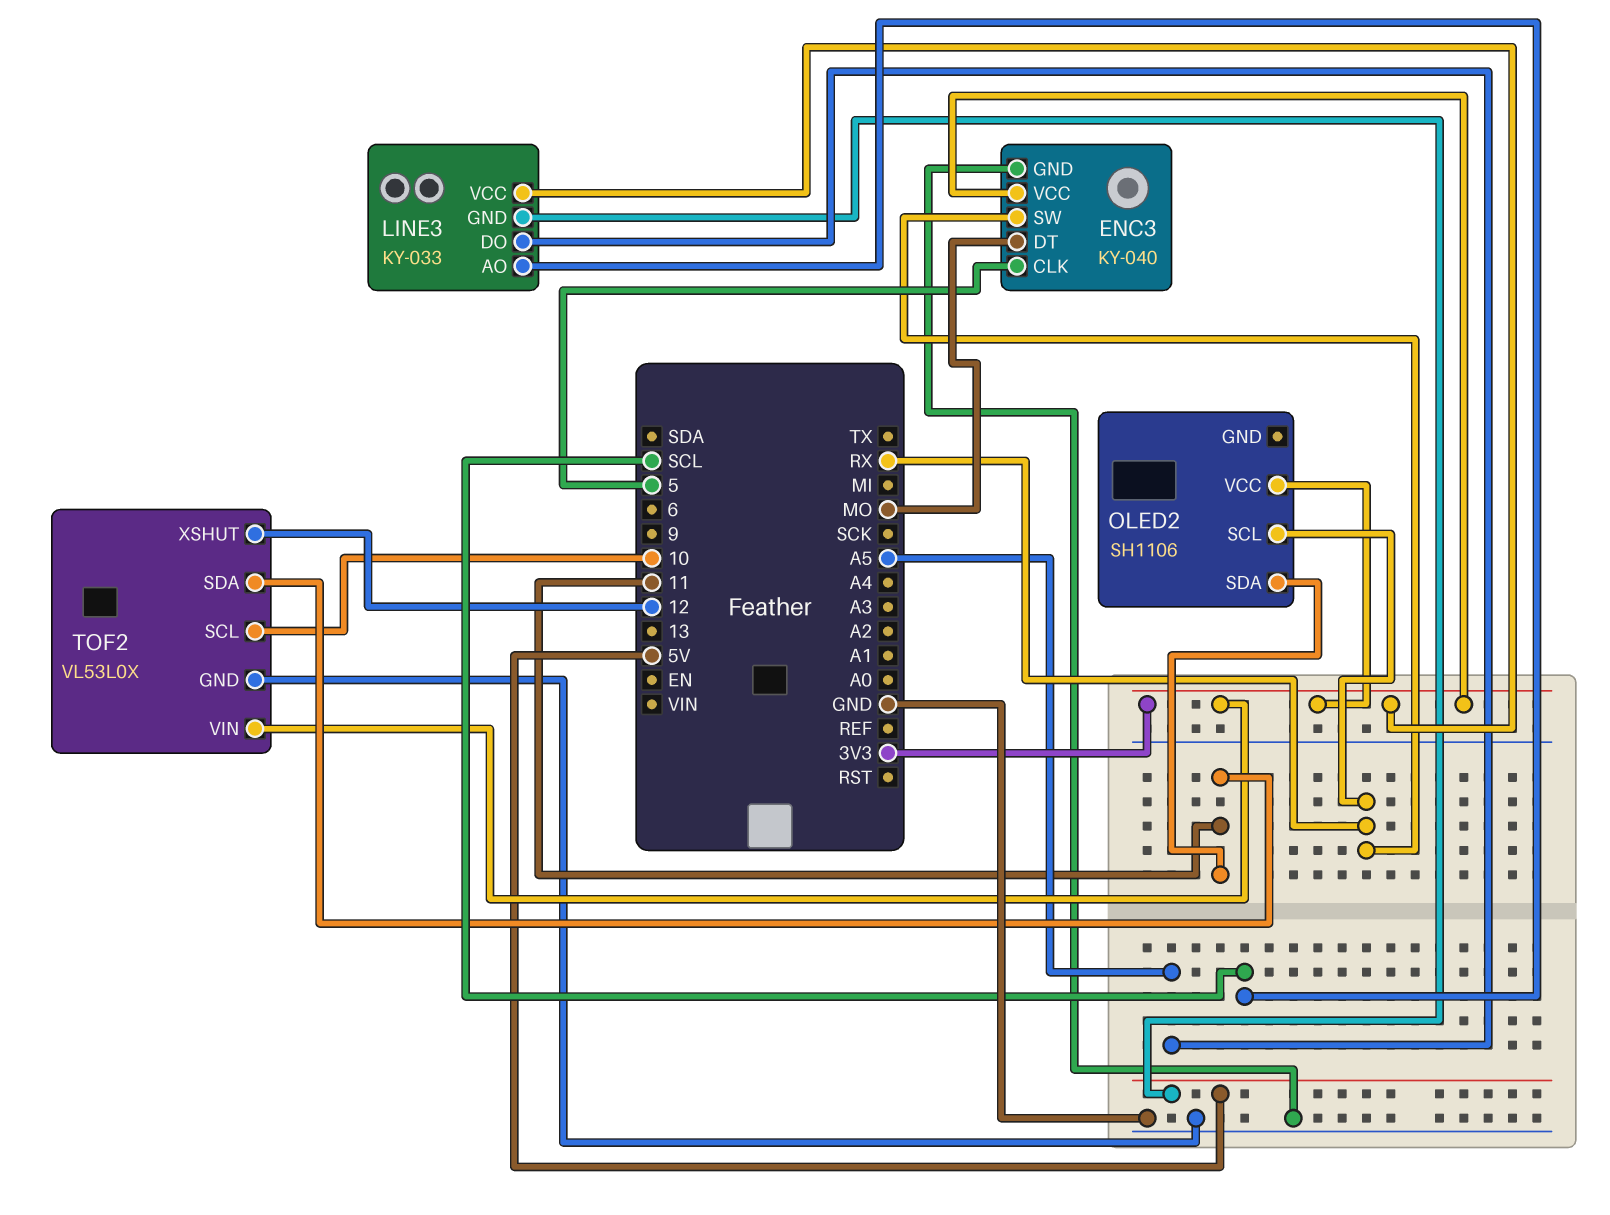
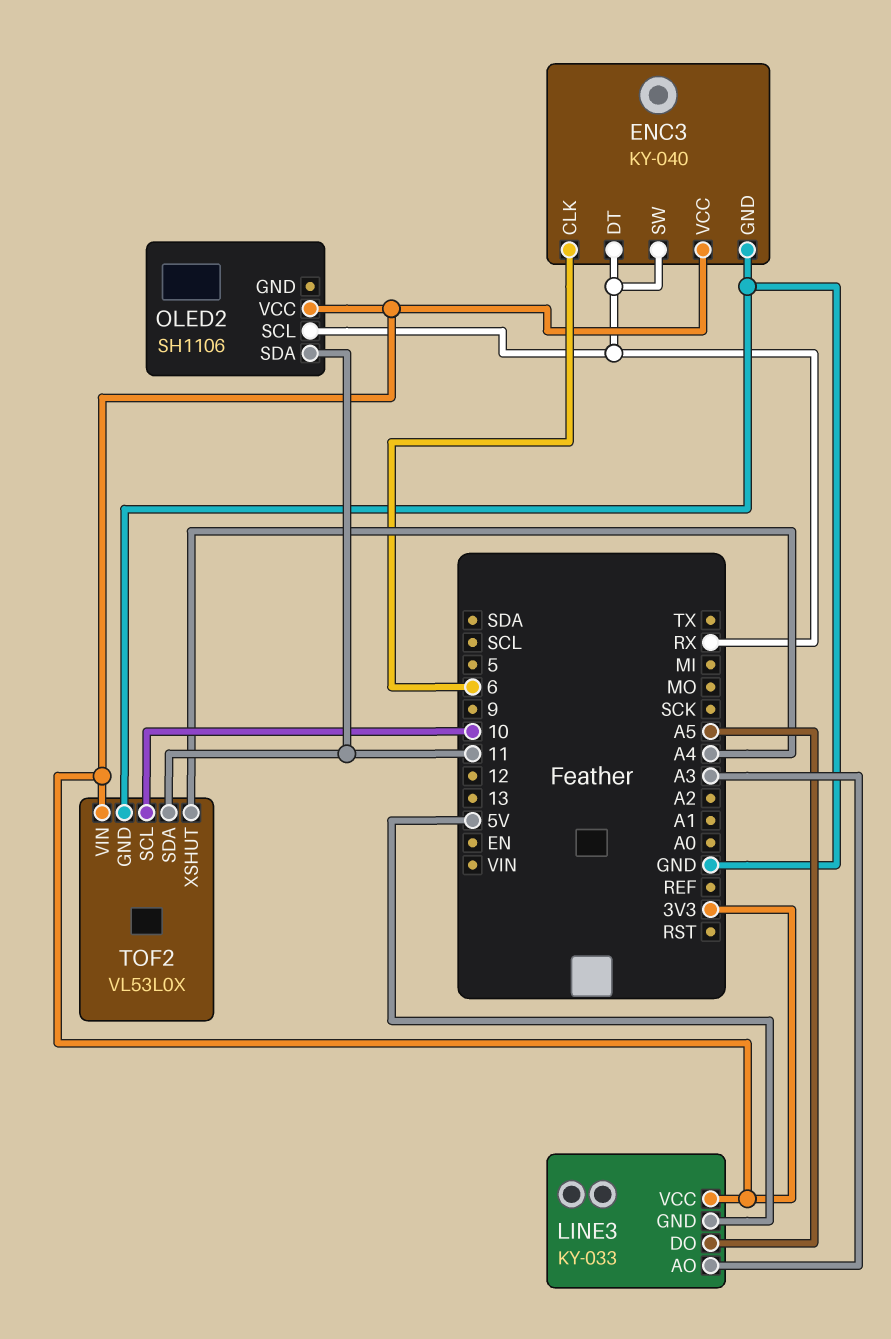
ENC3 pin CLK: 5 -> 6
ENC3 pin DT: MO -> RX
LINE3 pin AO: SCL -> A3
TOF2 pin XSHUT: 12 -> A4

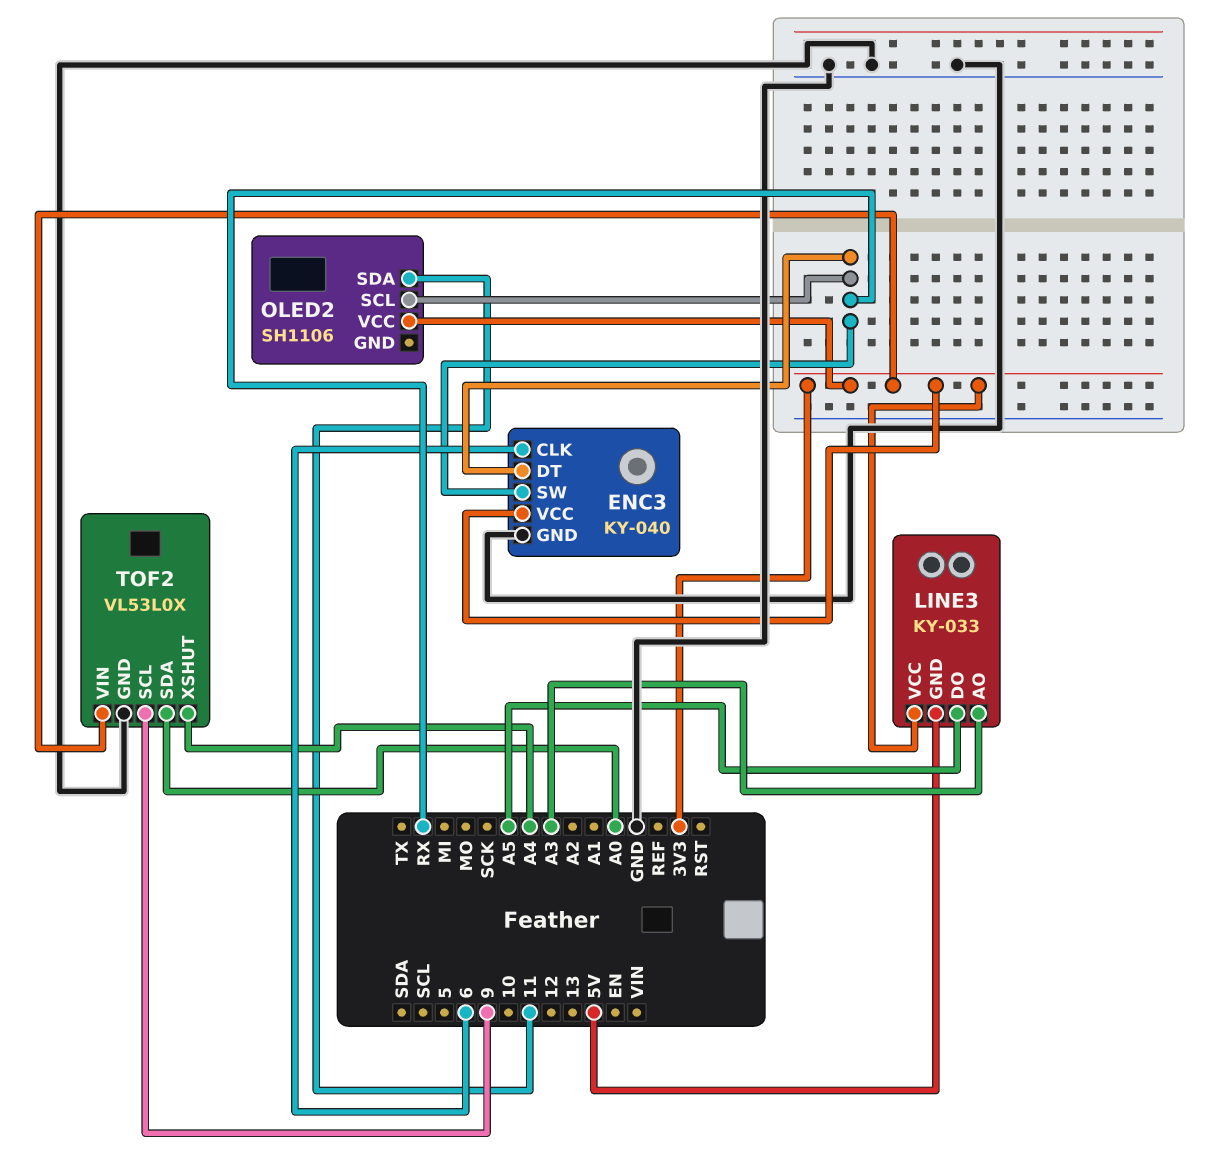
TOF2 pin SCL: 10 -> 9
TOF2 pin SDA: 11 -> A0

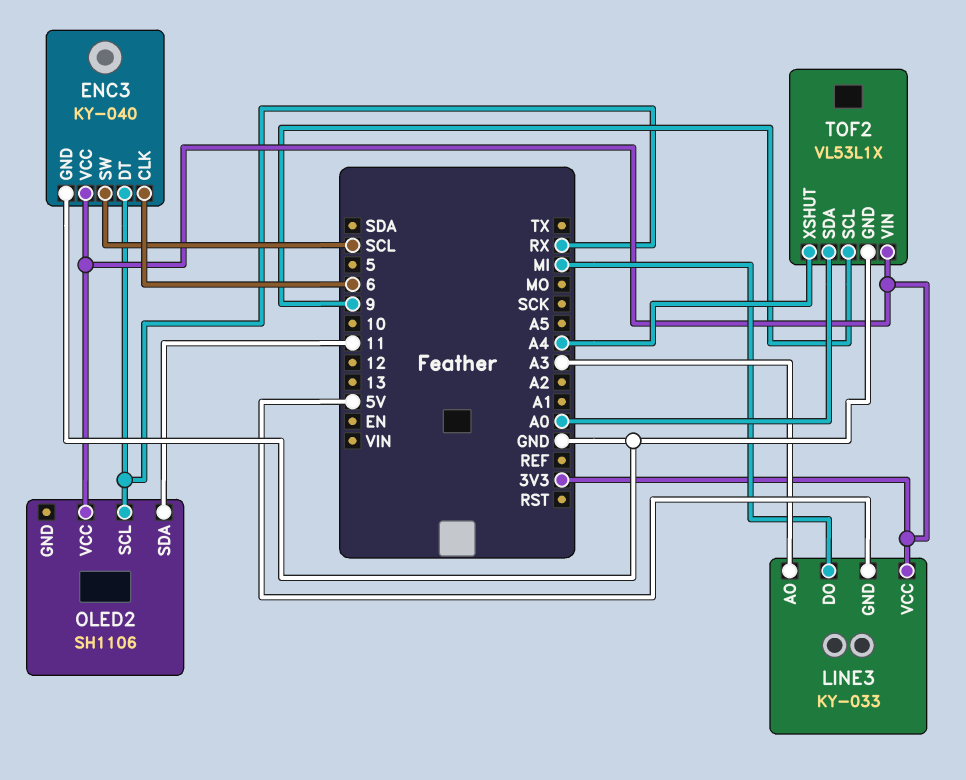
ENC3 pin SW: RX -> SCL
LINE3 pin DO: A5 -> MI
TOF2: VL53L0X -> VL53L1X

